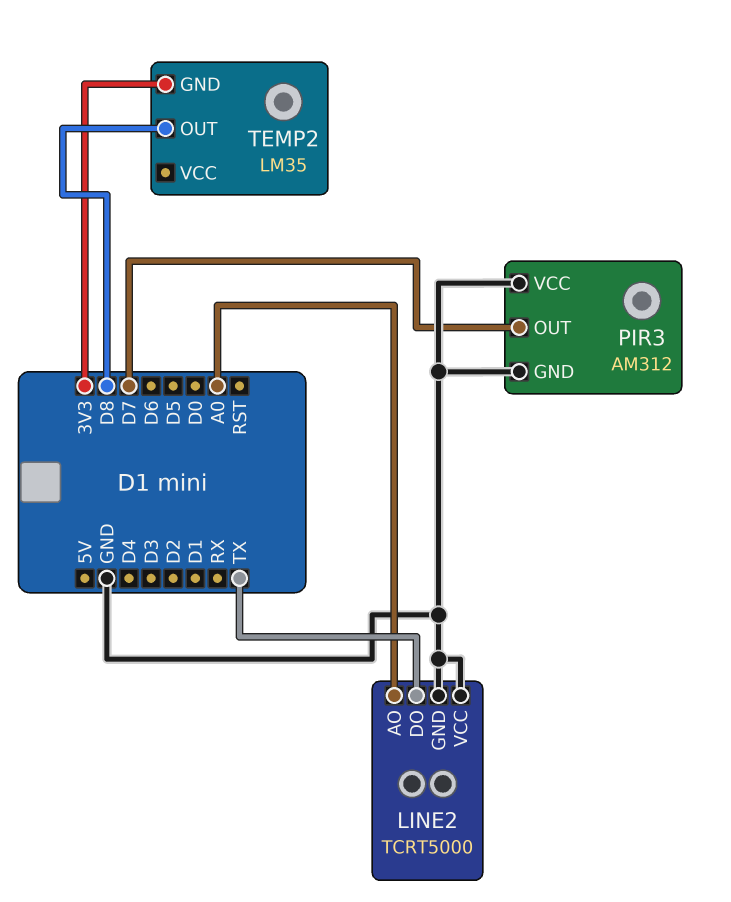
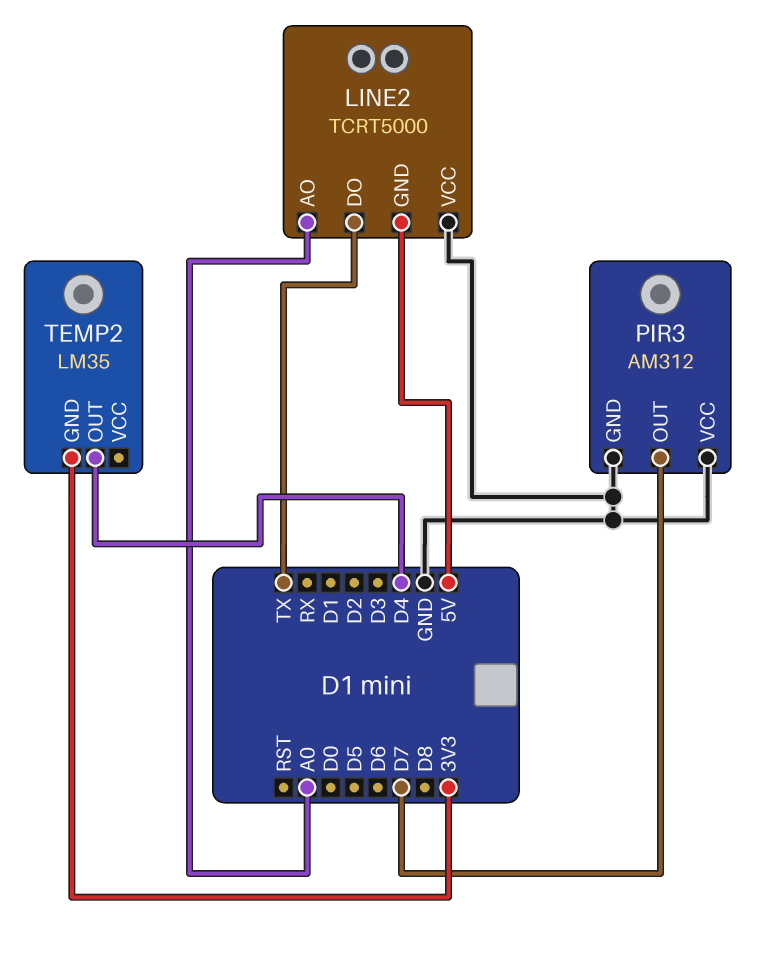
LINE2 pin GND: GND -> 5V
TEMP2 pin OUT: D8 -> D4

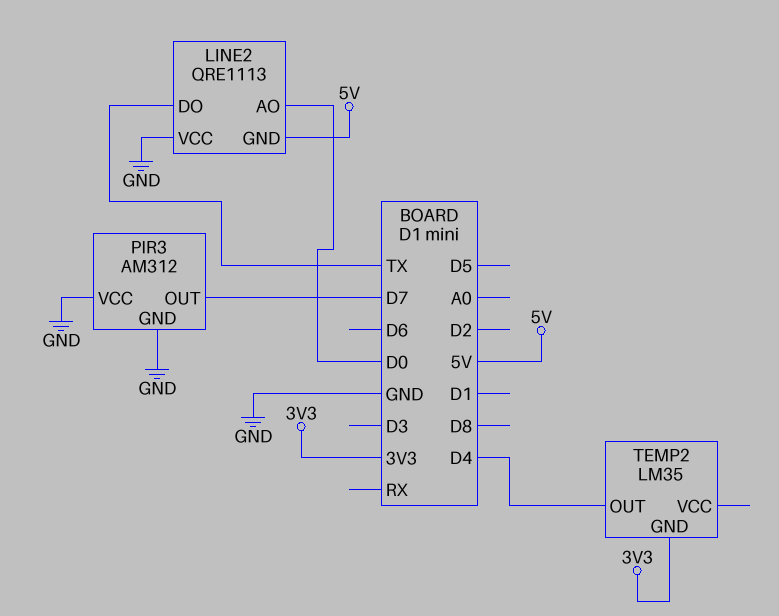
LINE2: TCRT5000 -> QRE1113
LINE2 pin AO: A0 -> D0

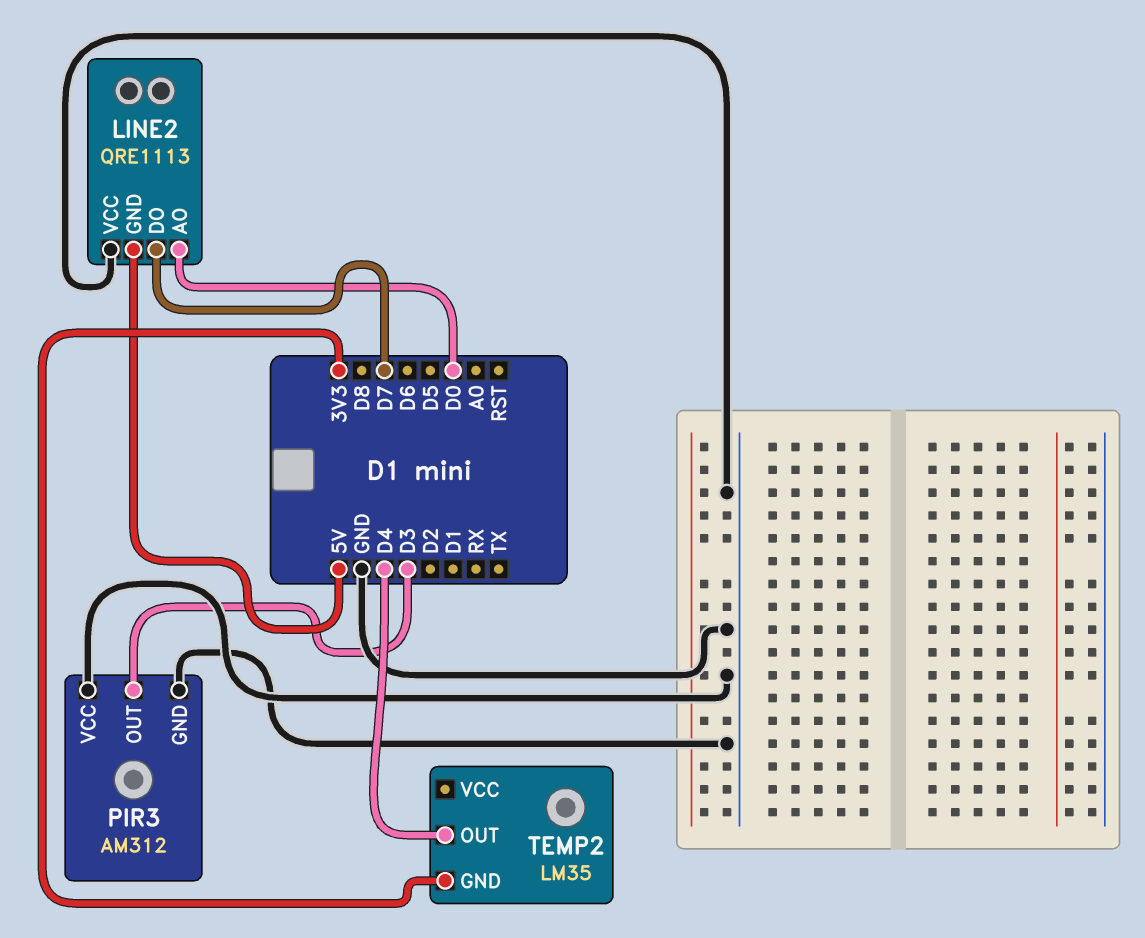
LINE2 pin DO: TX -> D7
PIR3 pin OUT: D7 -> D3

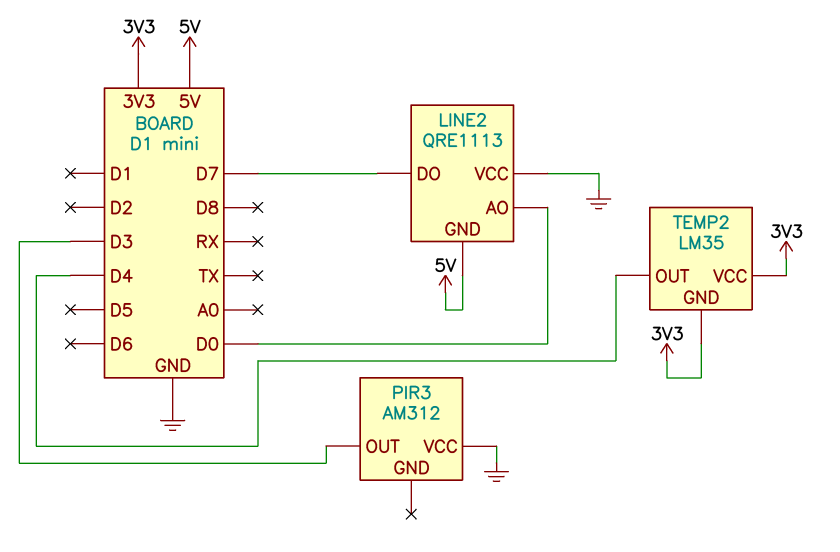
PIR3 pin GND: GND -> none
TEMP2 pin VCC: none -> 3V3

